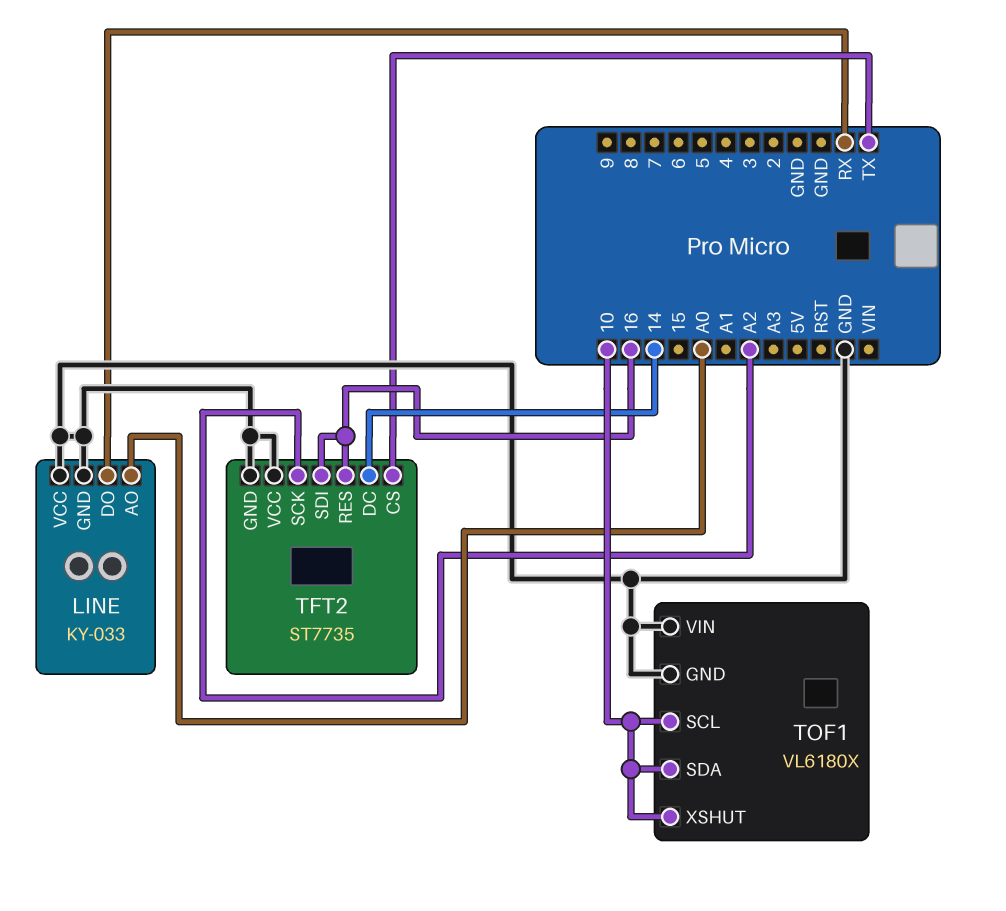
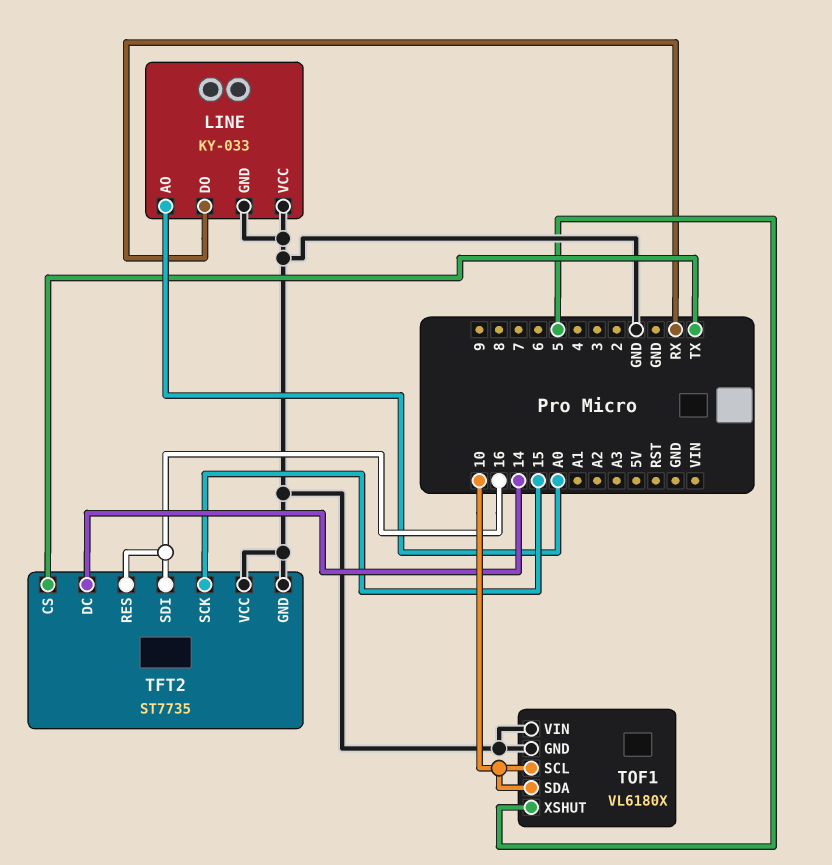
TFT2 pin SCK: A2 -> 15
TOF1 pin XSHUT: 10 -> 5

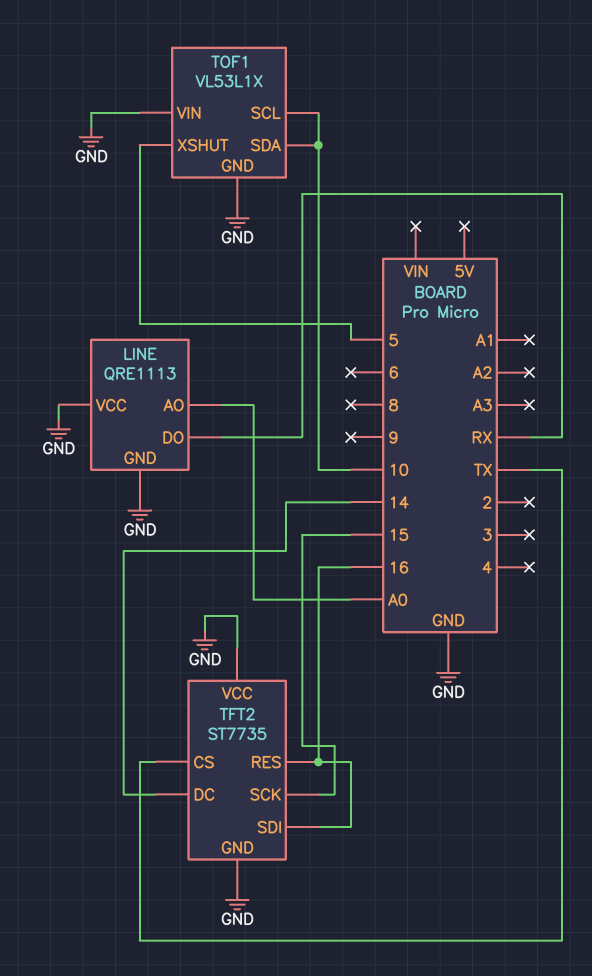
LINE: KY-033 -> QRE1113
TOF1: VL6180X -> VL53L1X

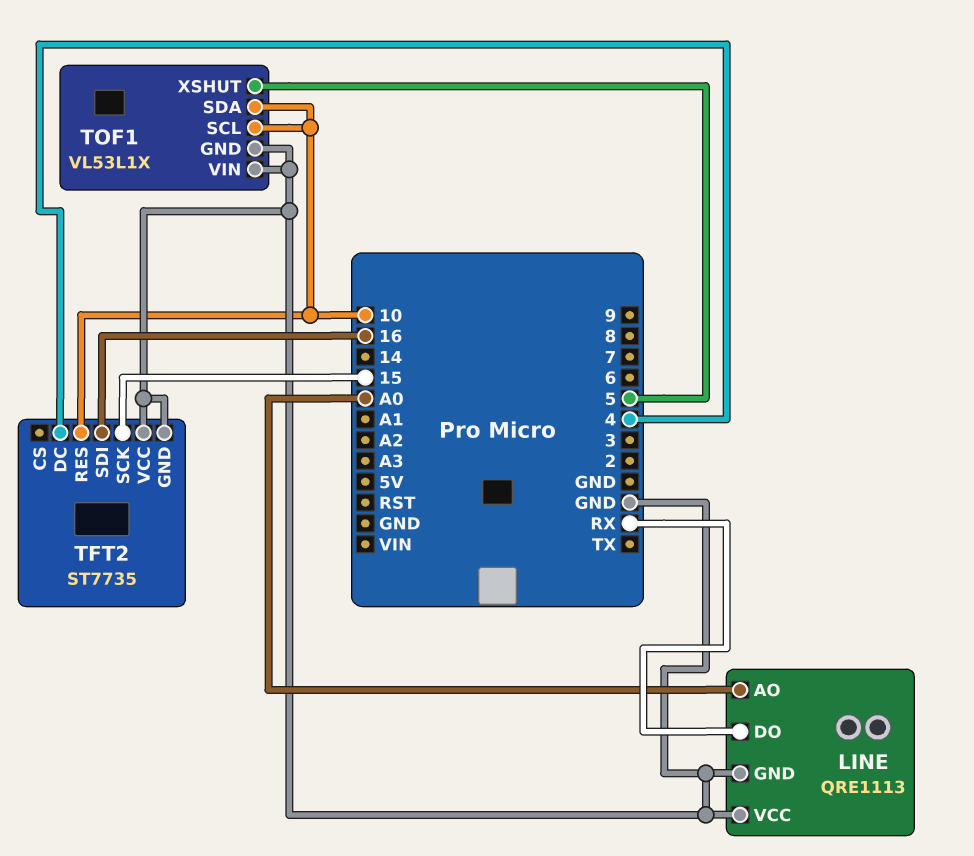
TFT2 pin CS: TX -> none
TFT2 pin DC: 14 -> 4
TFT2 pin RES: 16 -> 10

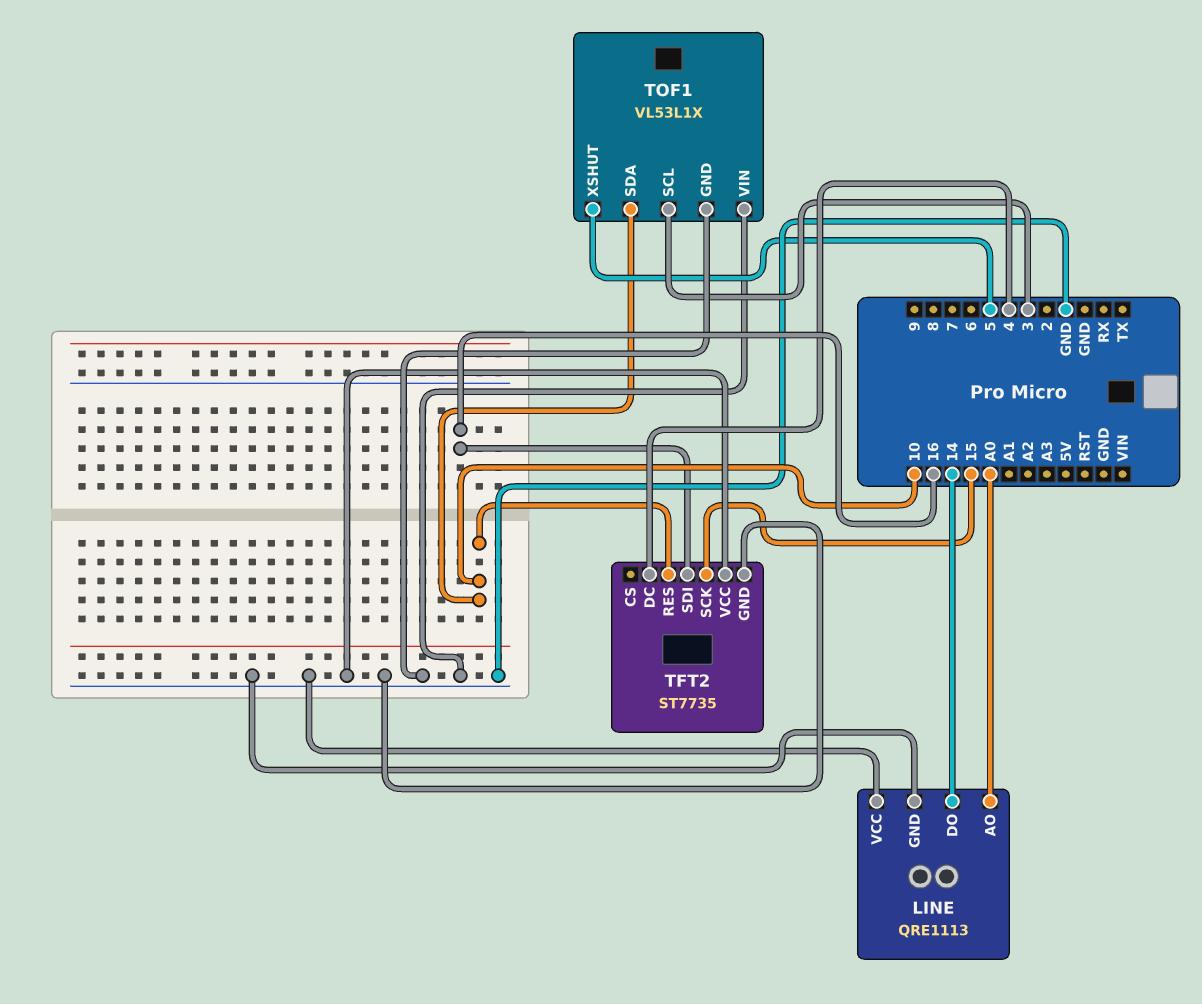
LINE pin DO: RX -> 14
TOF1 pin SCL: 10 -> 3

